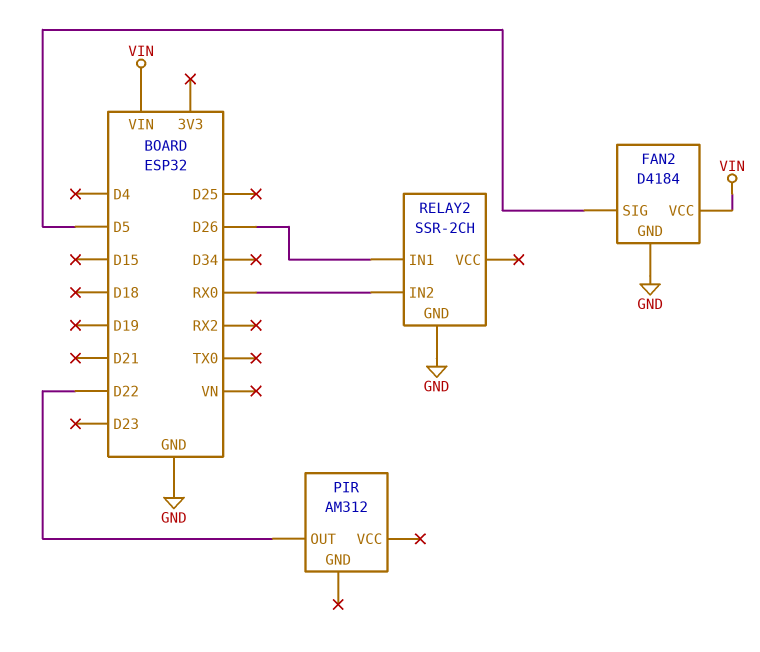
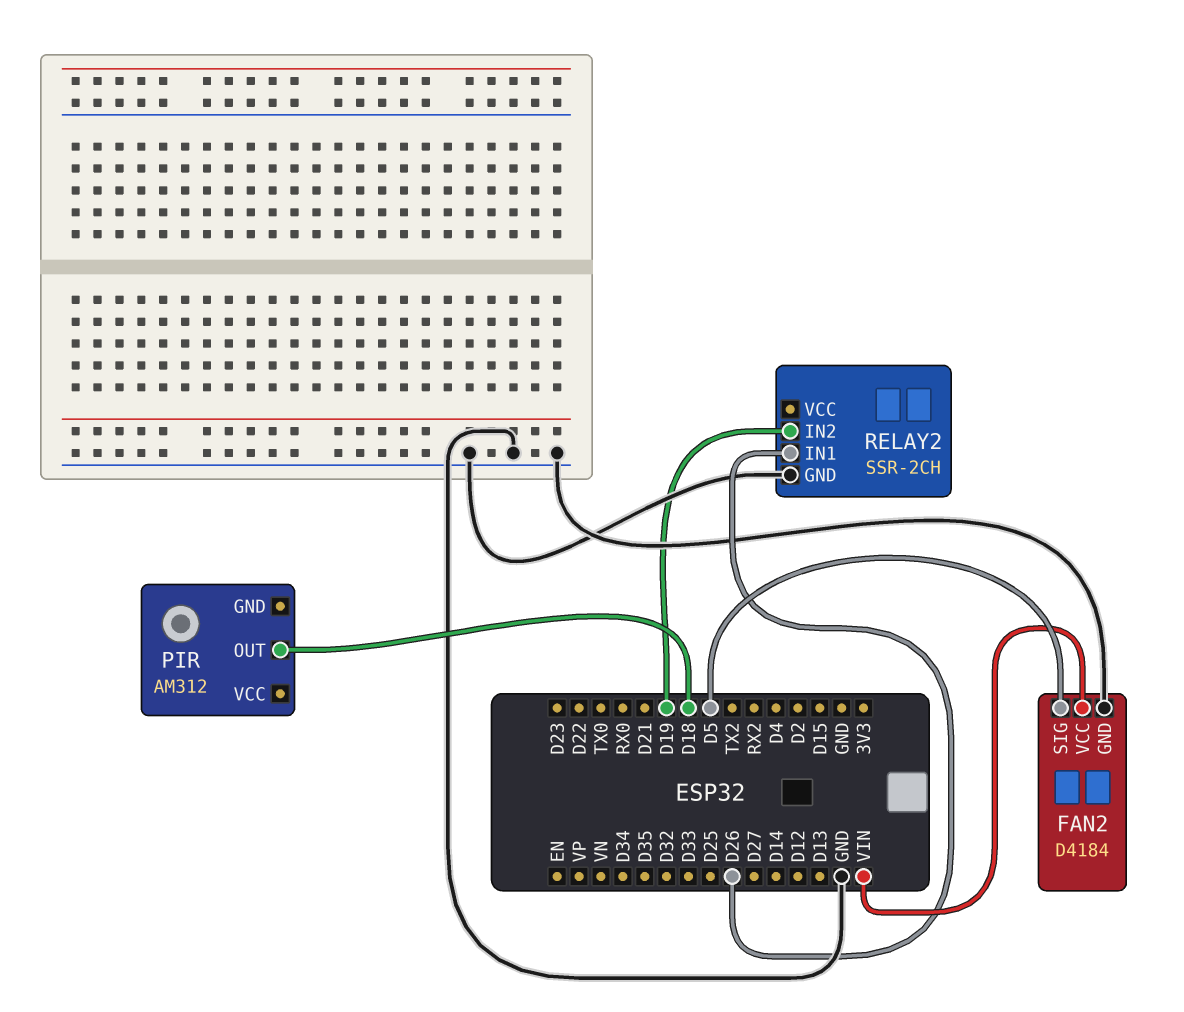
PIR pin OUT: D22 -> D18
RELAY2 pin IN2: RX0 -> D19

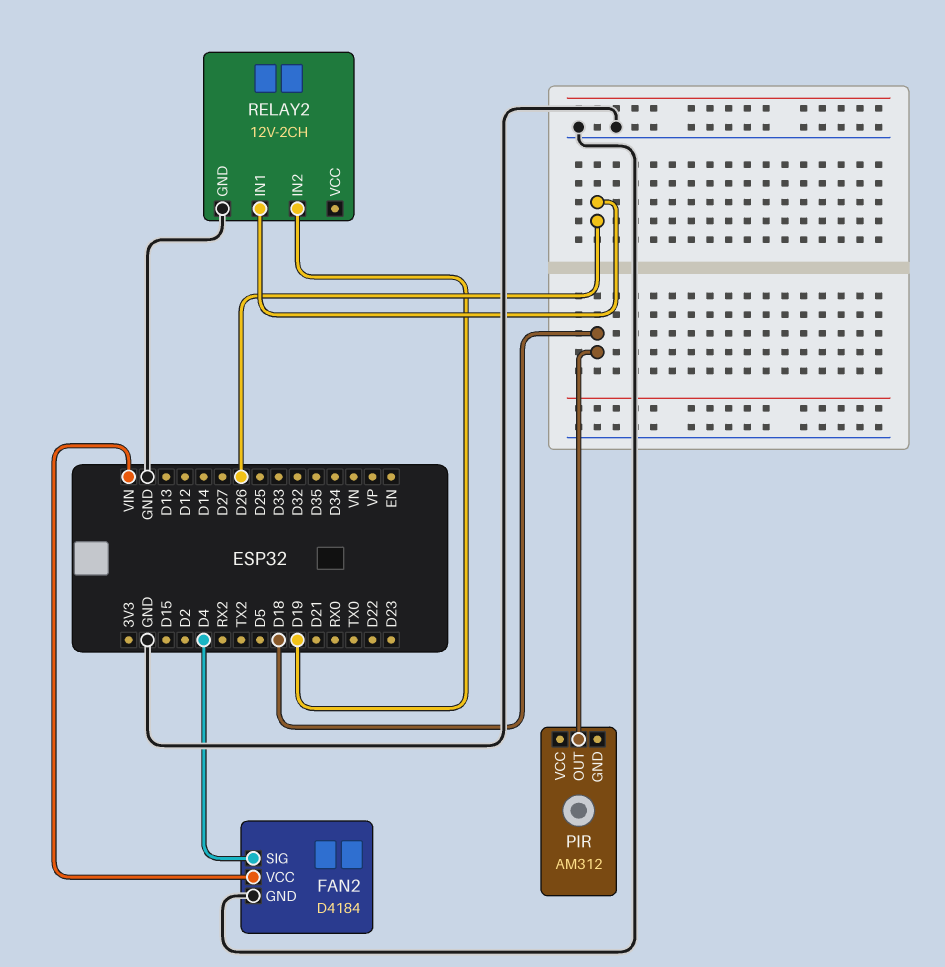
FAN2 pin SIG: D5 -> D4
RELAY2: SSR-2CH -> 12V-2CH

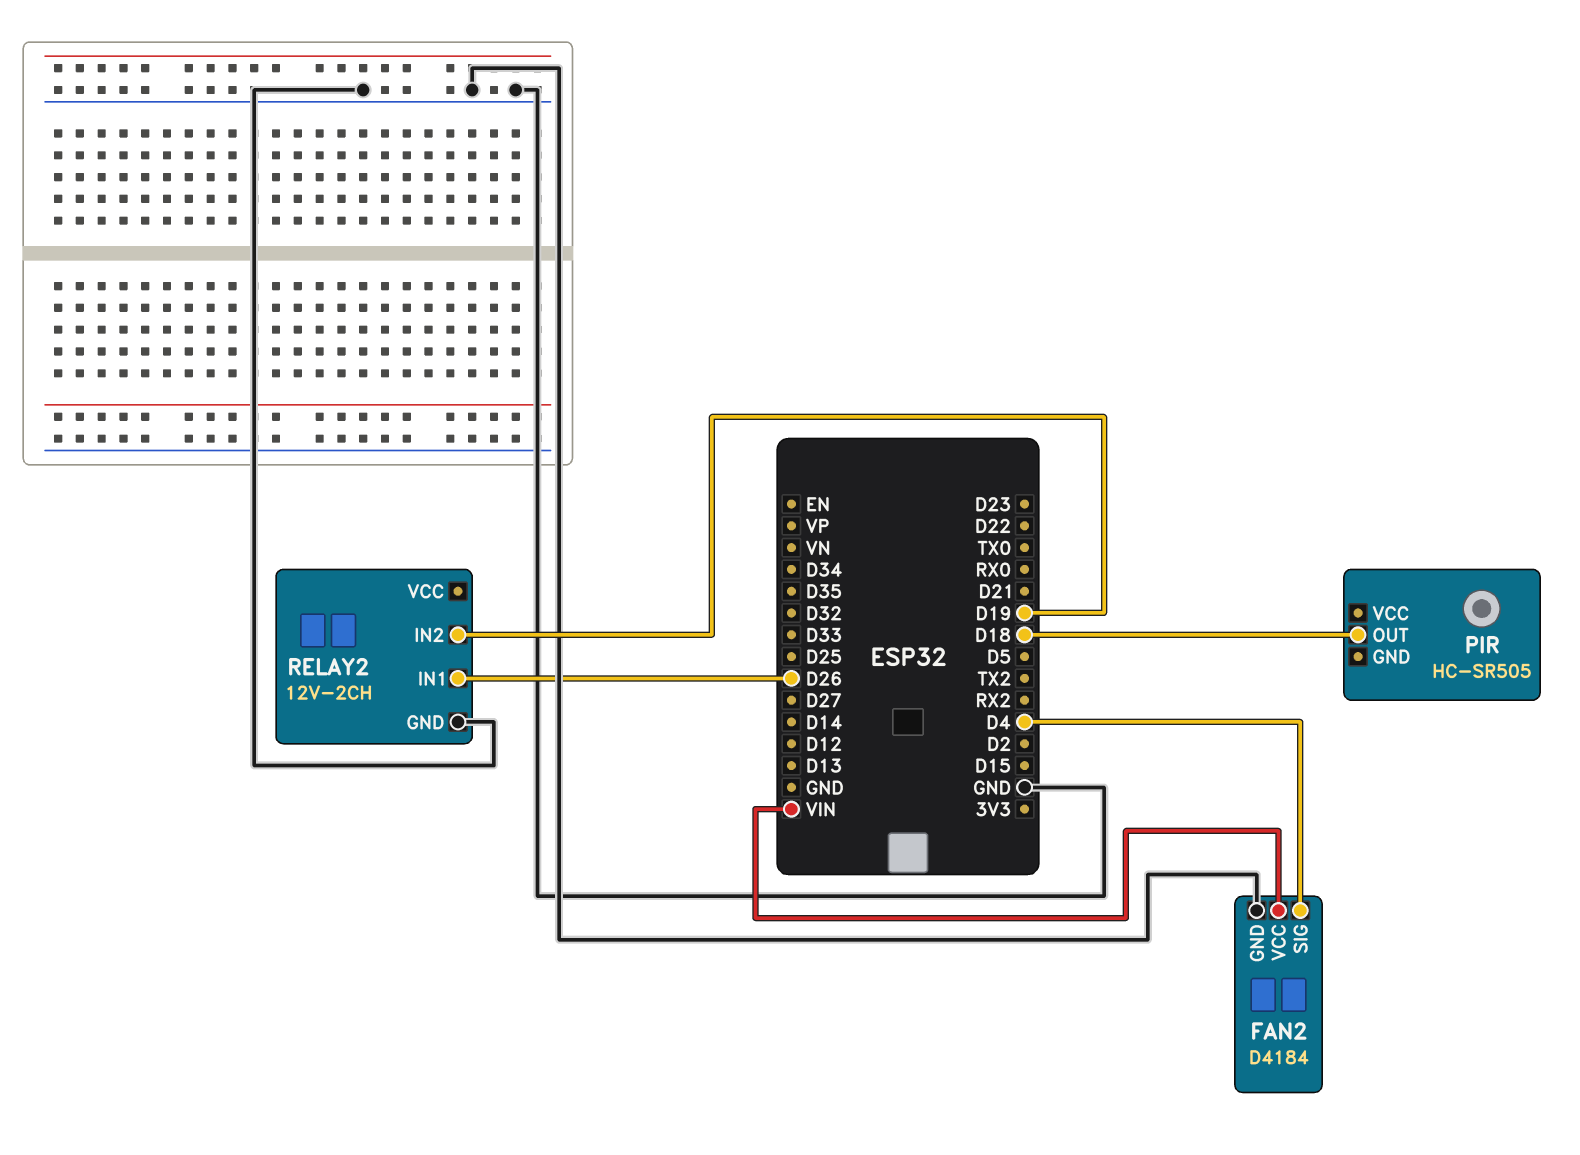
PIR: AM312 -> HC-SR505

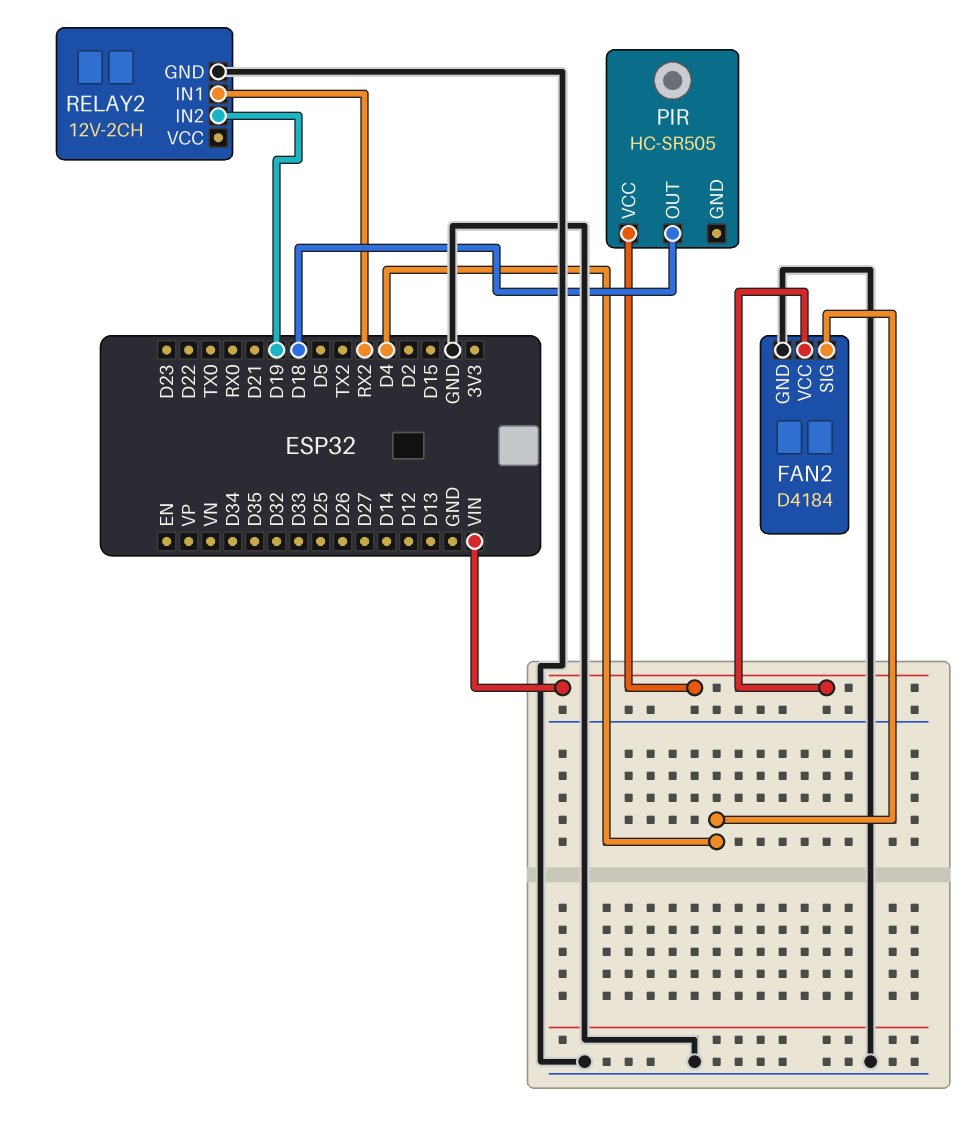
PIR pin VCC: none -> VIN
RELAY2 pin IN1: D26 -> RX2

